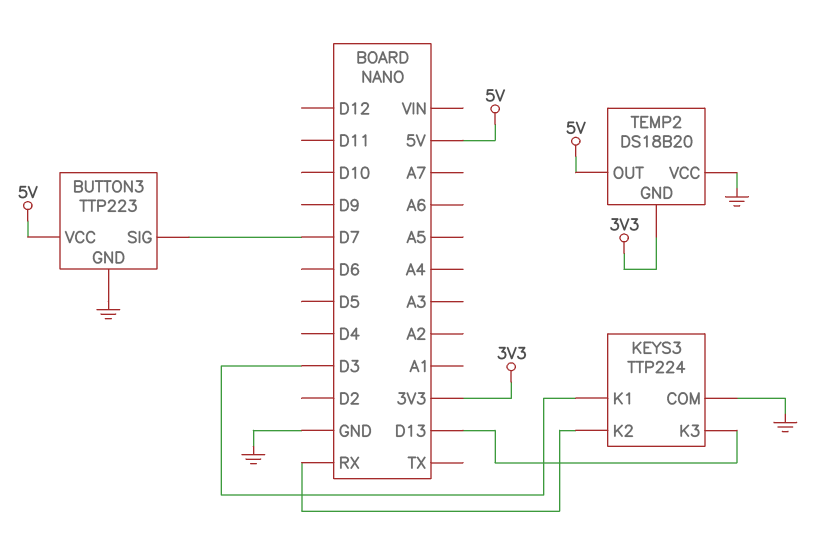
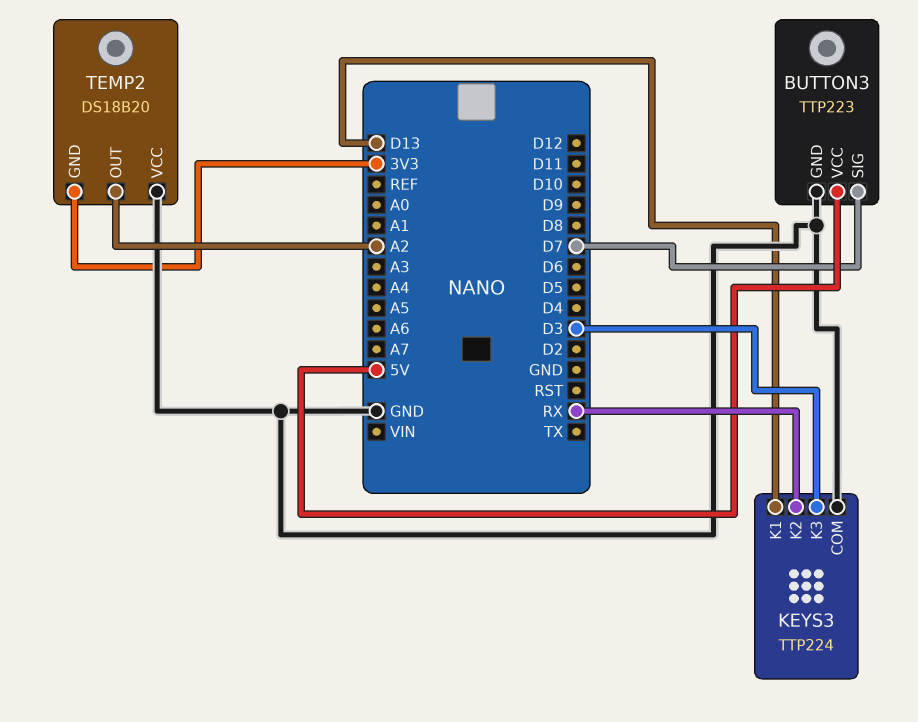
KEYS3 pin K1: D3 -> D13
KEYS3 pin K3: D13 -> D3
TEMP2 pin OUT: 5V -> A2

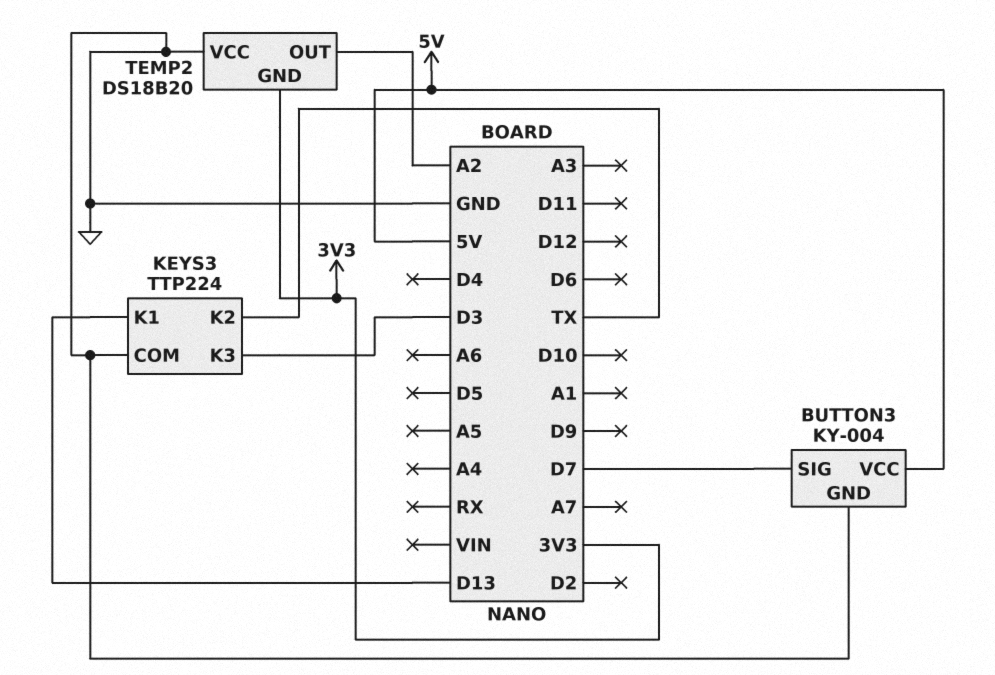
BUTTON3: TTP223 -> KY-004
KEYS3 pin K2: RX -> TX

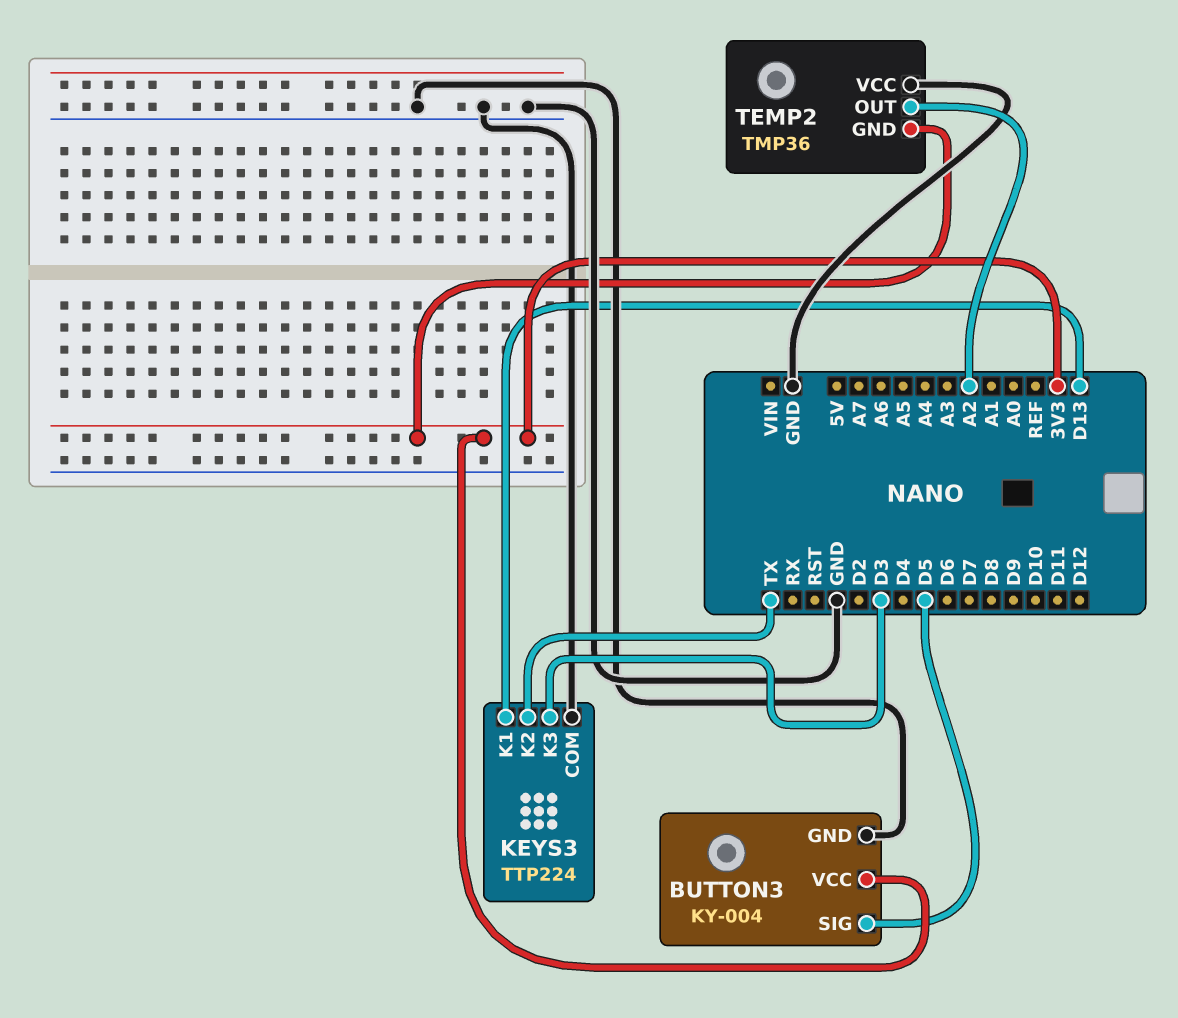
BUTTON3 pin SIG: D7 -> D5
BUTTON3 pin VCC: 5V -> 3V3
TEMP2: DS18B20 -> TMP36

